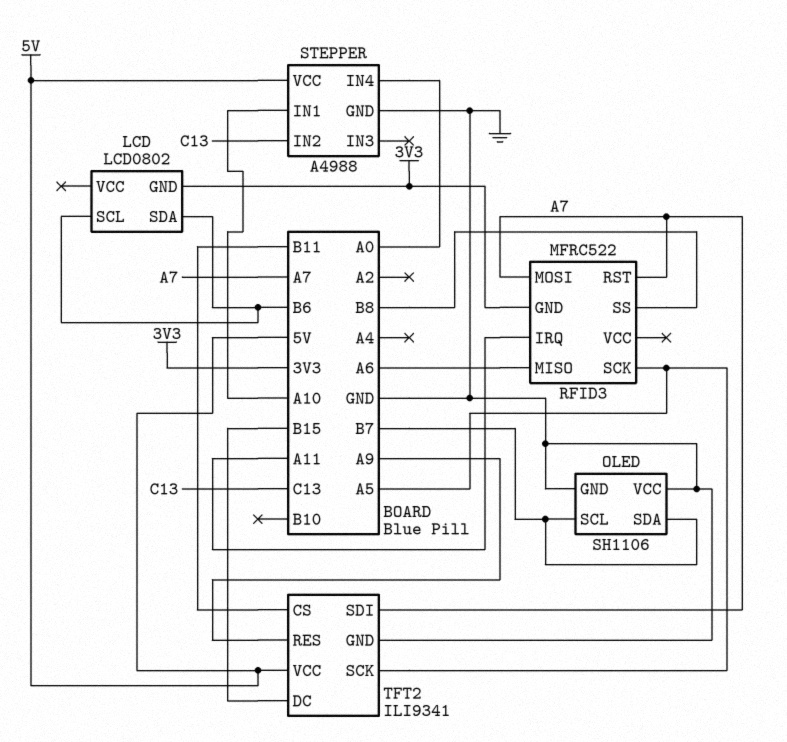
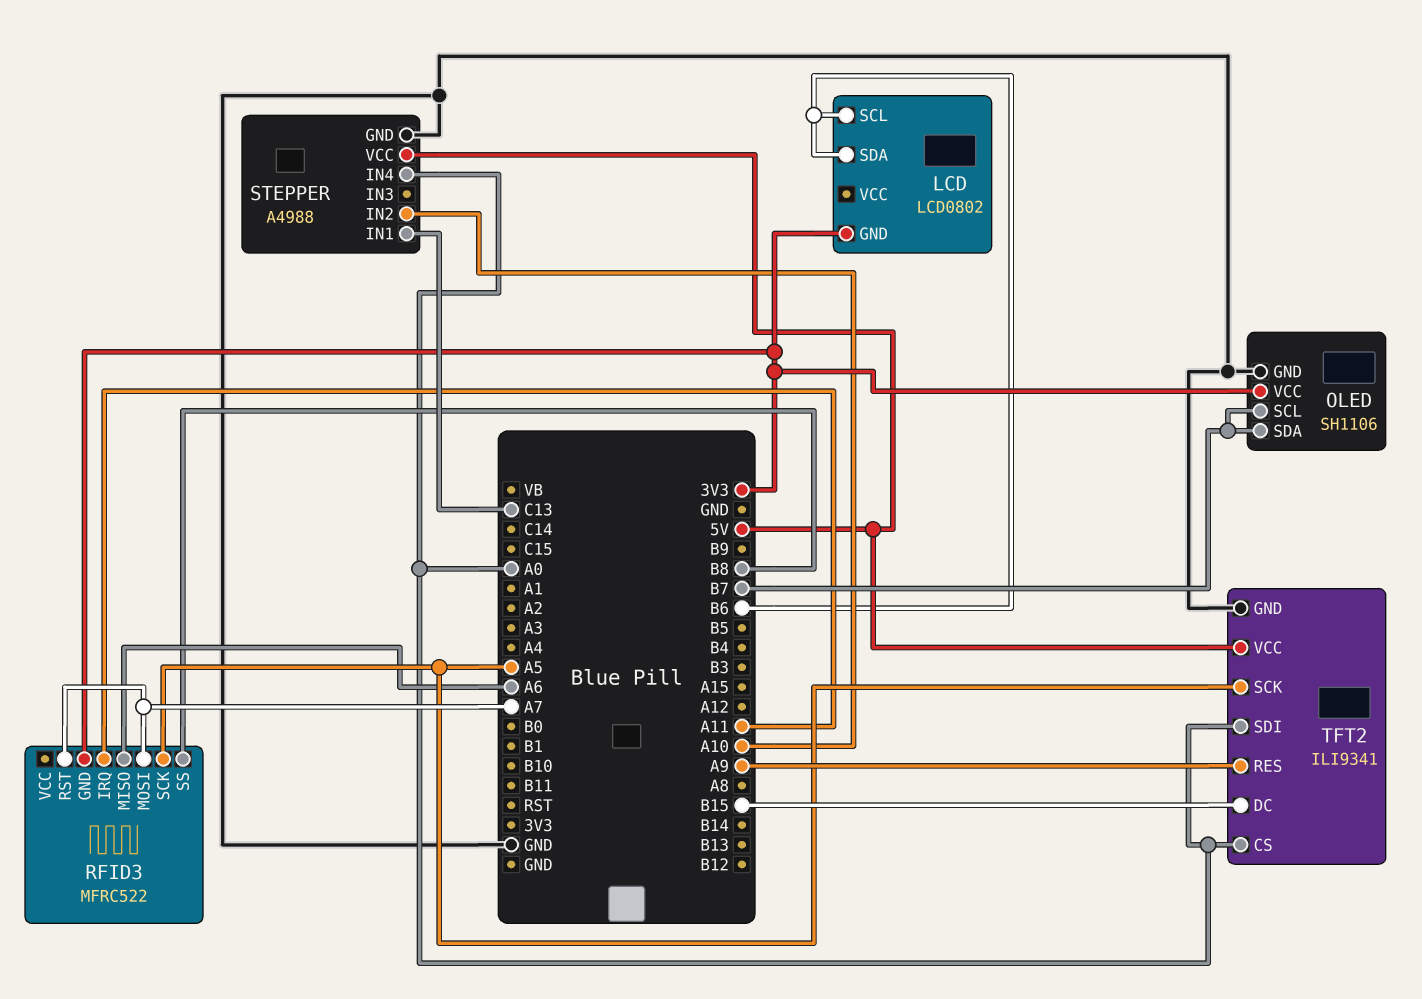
OLED pin VCC: GND -> 3V3
STEPPER pin IN1: A10 -> C13
STEPPER pin IN2: C13 -> A10
TFT2 pin CS: B11 -> A0
TFT2 pin SDI: A7 -> A0

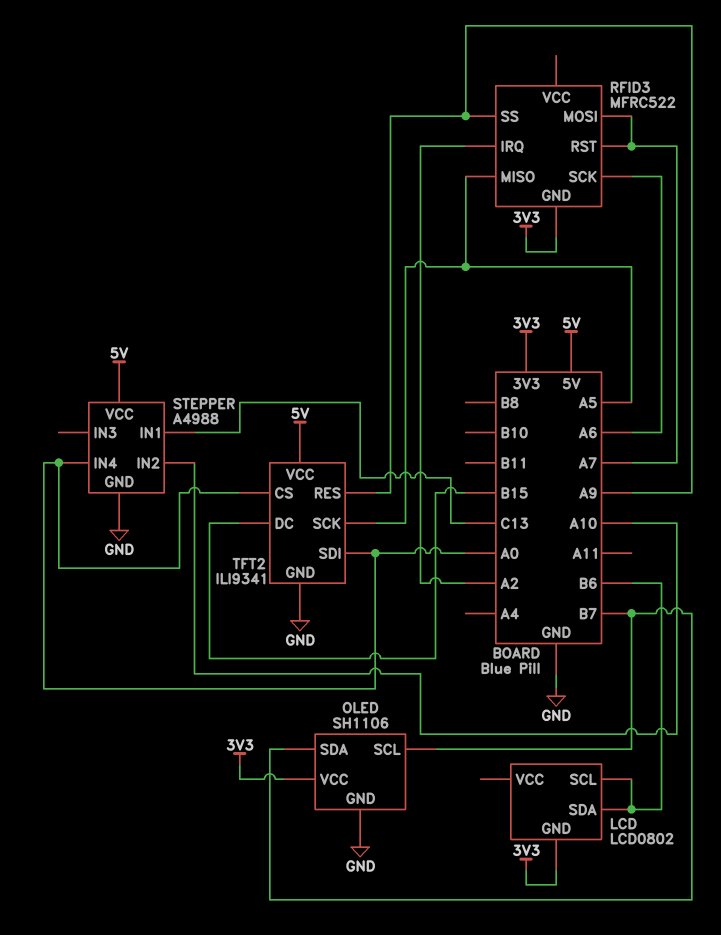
RFID3 pin IRQ: A11 -> A2
RFID3 pin MISO: A6 -> A5
RFID3 pin SCK: A5 -> A6
RFID3 pin SS: B8 -> A9

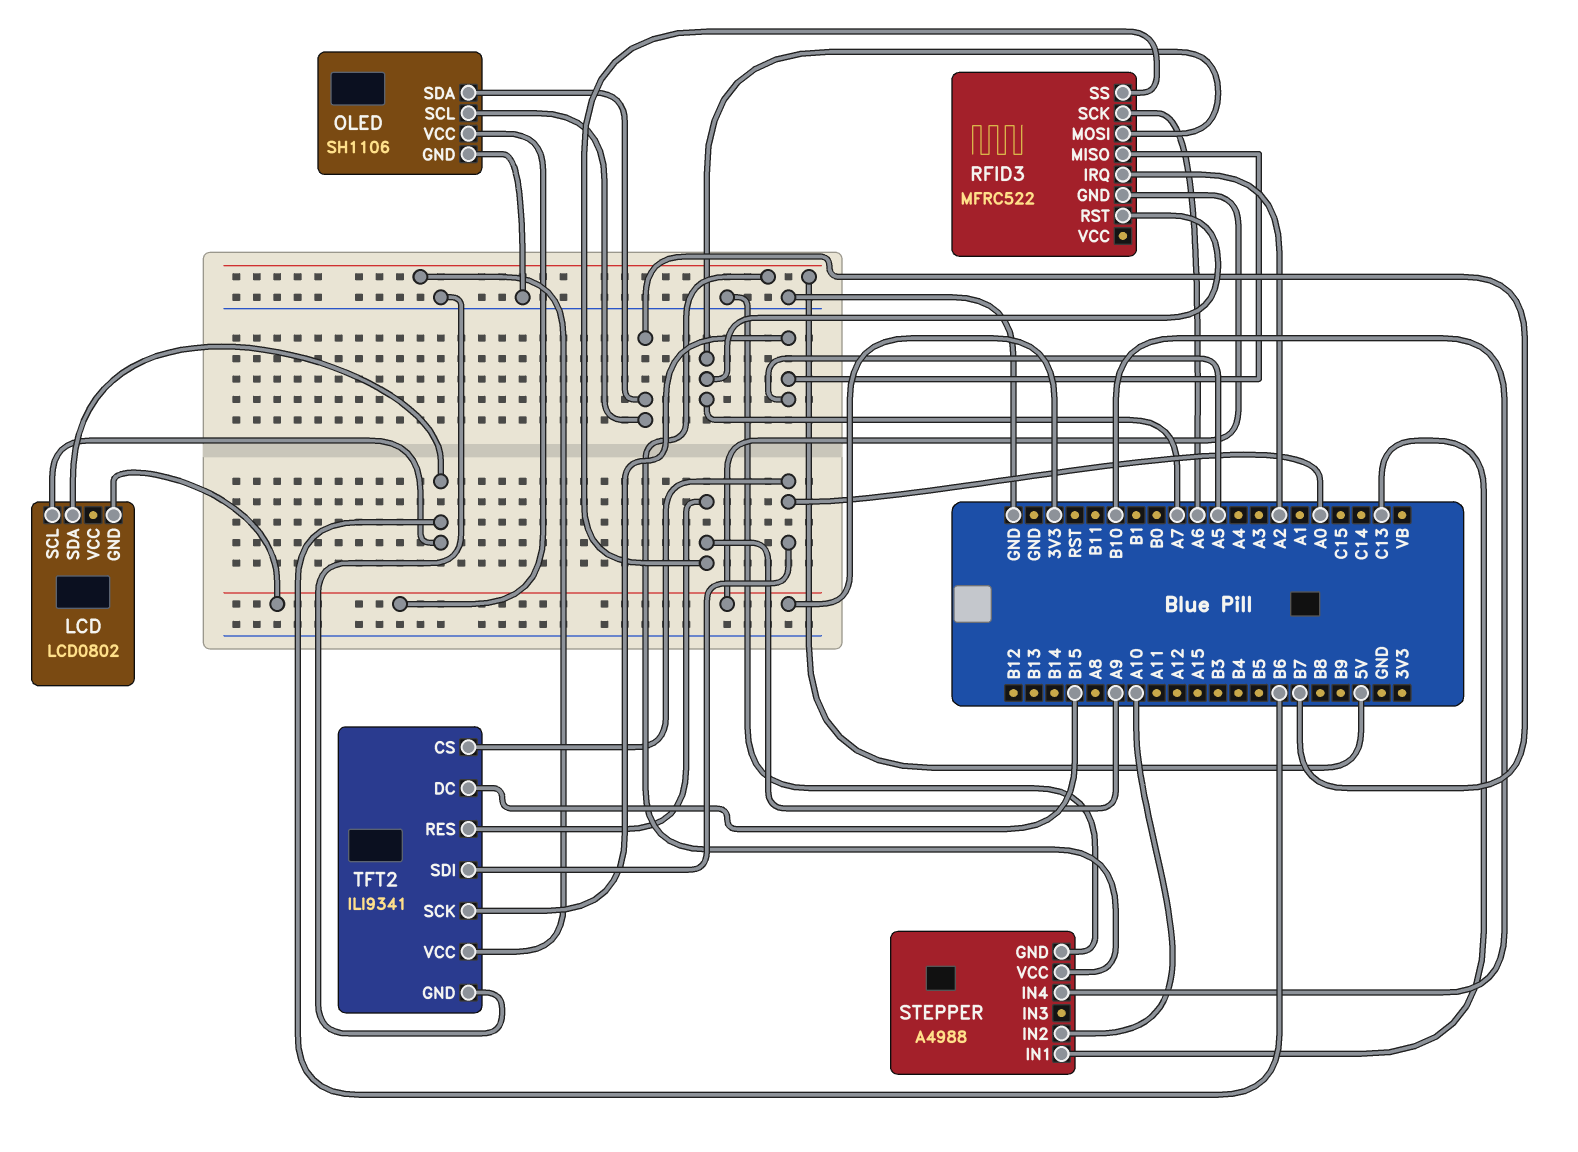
STEPPER pin IN4: A0 -> B10

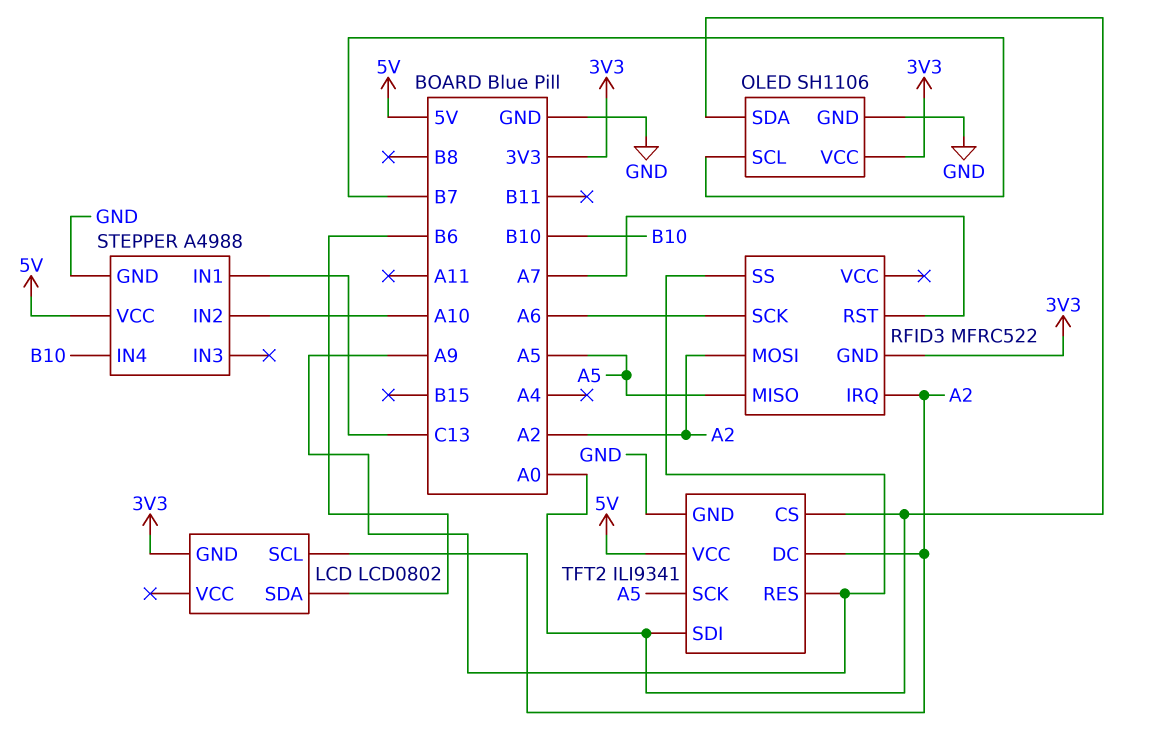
LCD pin SCL: B6 -> A2
OLED pin SDA: B7 -> A0
RFID3 pin MOSI: A7 -> A2
TFT2 pin DC: B15 -> A2

